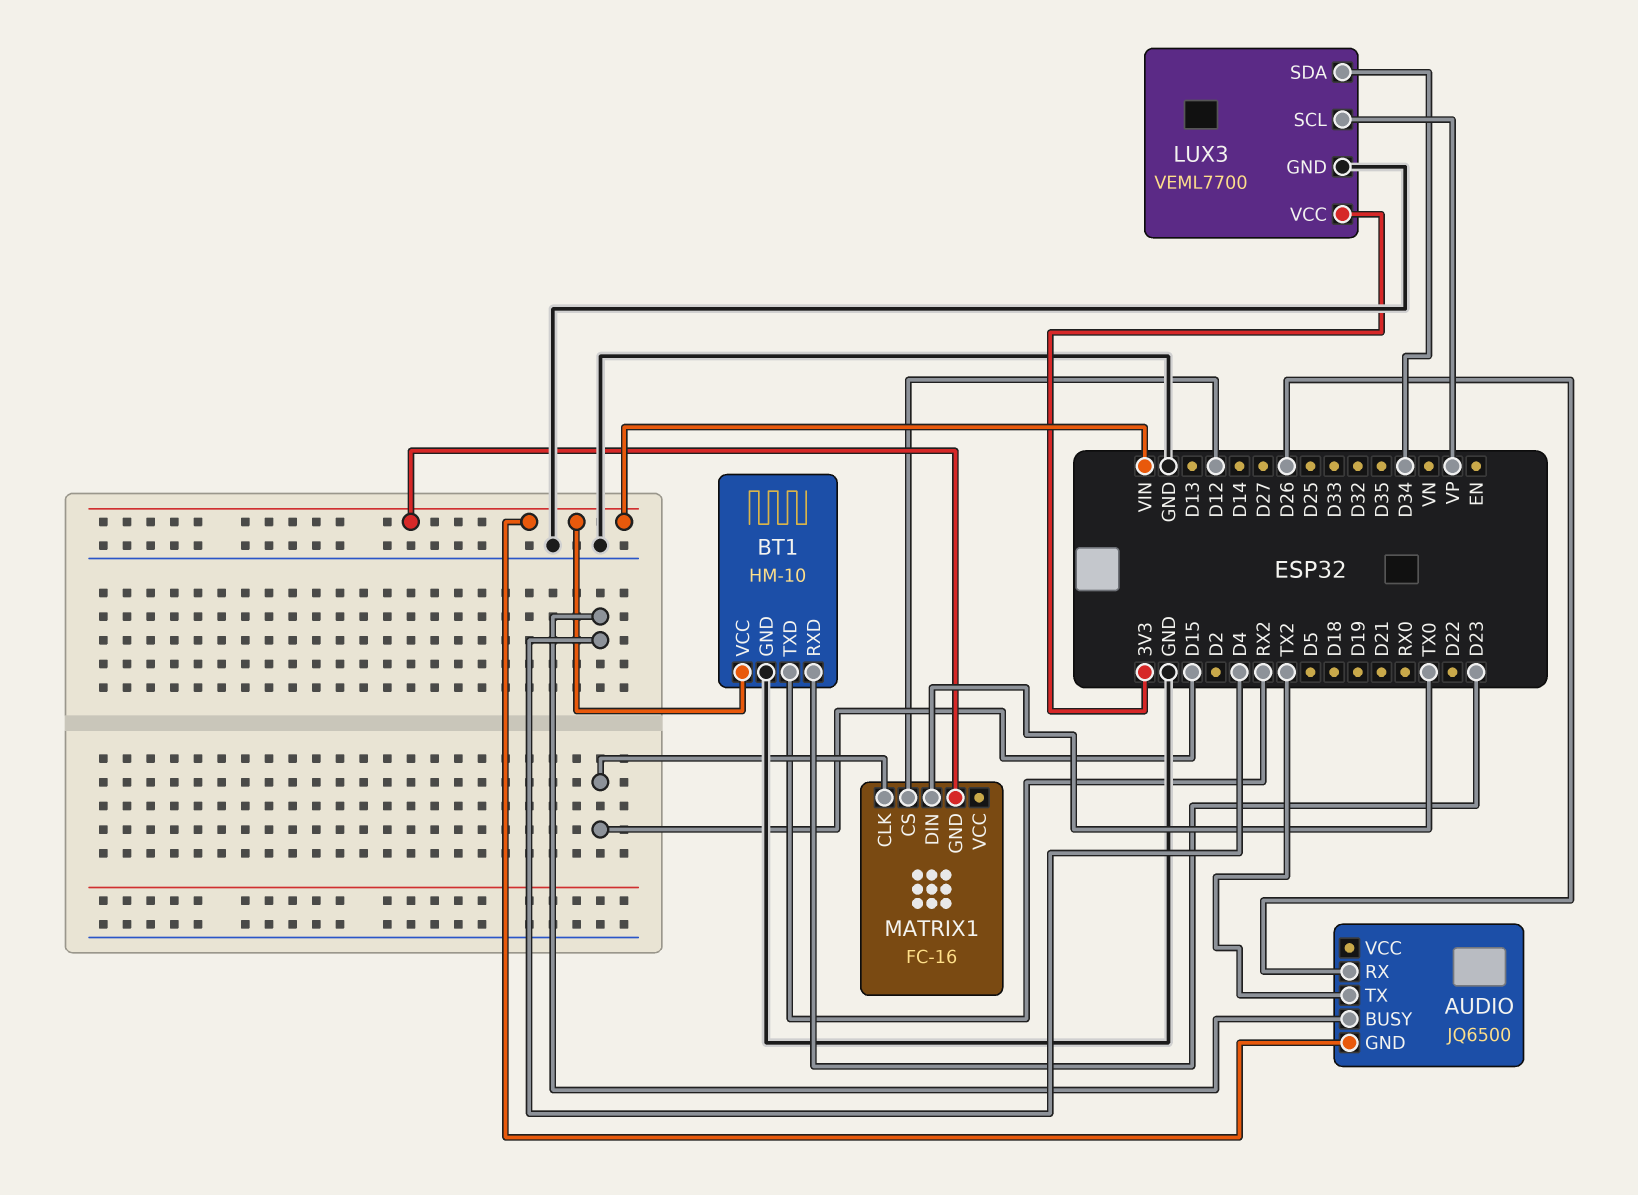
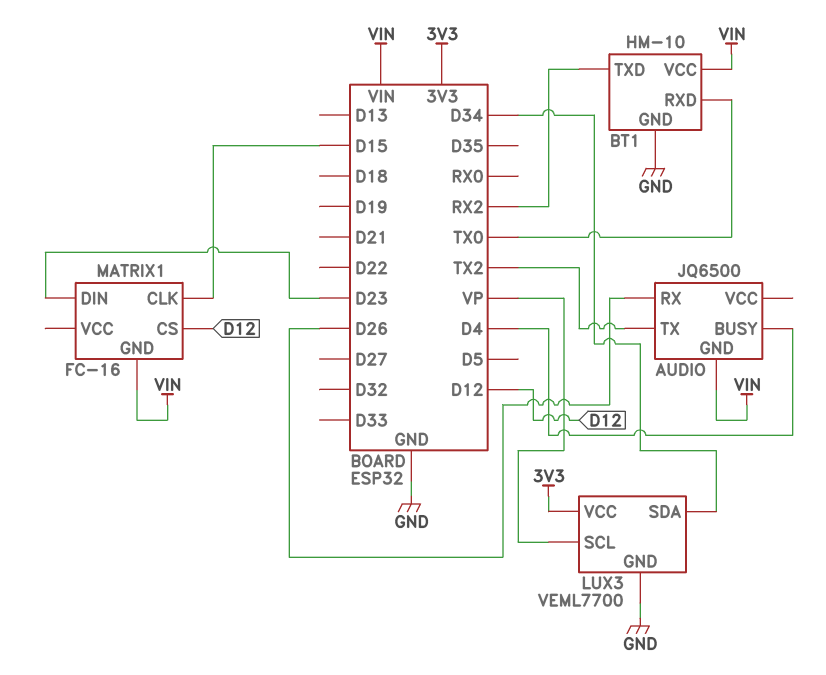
BT1 pin RXD: D23 -> TX0
MATRIX1 pin DIN: TX0 -> D23

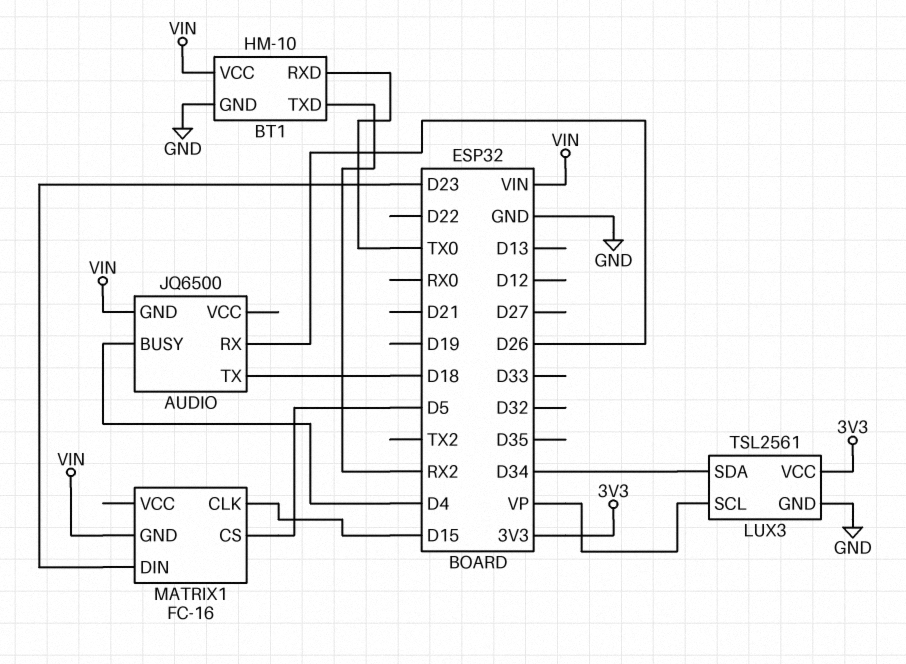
AUDIO pin TX: TX2 -> D18
LUX3: VEML7700 -> TSL2561
MATRIX1 pin CS: D12 -> D5

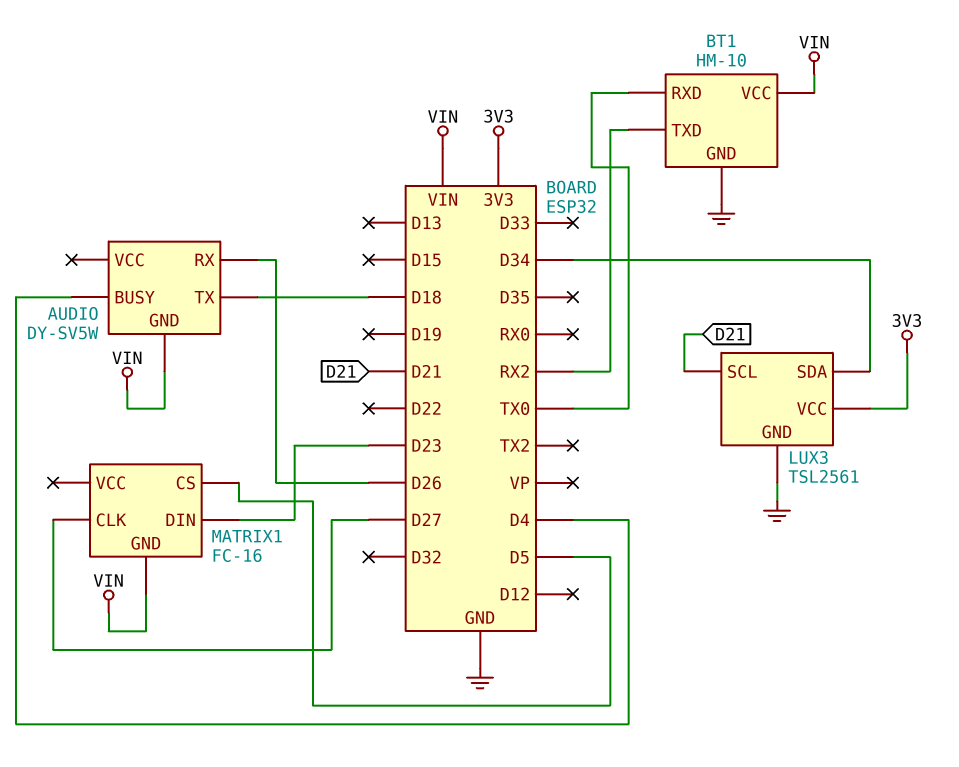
AUDIO: JQ6500 -> DY-SV5W
LUX3 pin SCL: VP -> D21
MATRIX1 pin CLK: D15 -> D27

